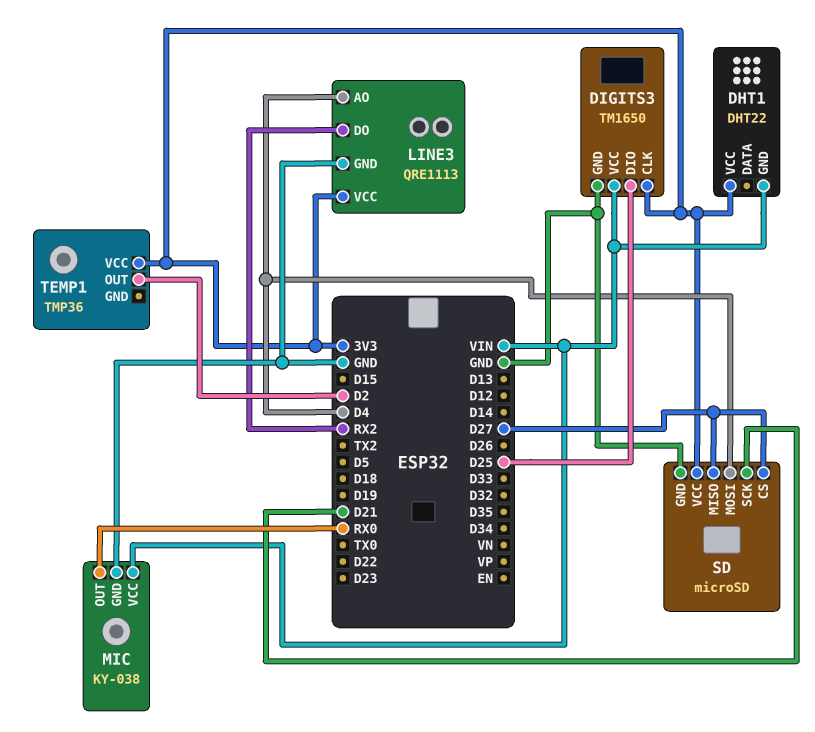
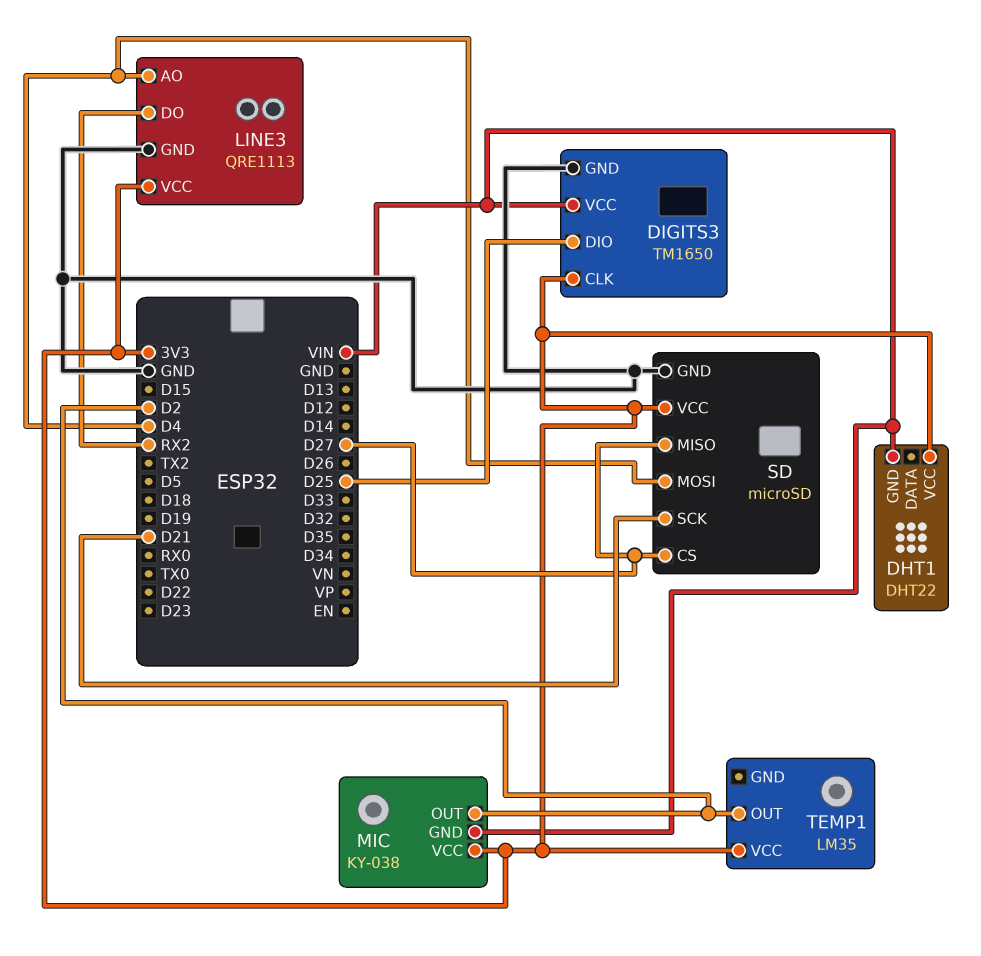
MIC pin GND: GND -> VIN
MIC pin OUT: RX0 -> D2
MIC pin VCC: VIN -> 3V3
TEMP1: TMP36 -> LM35

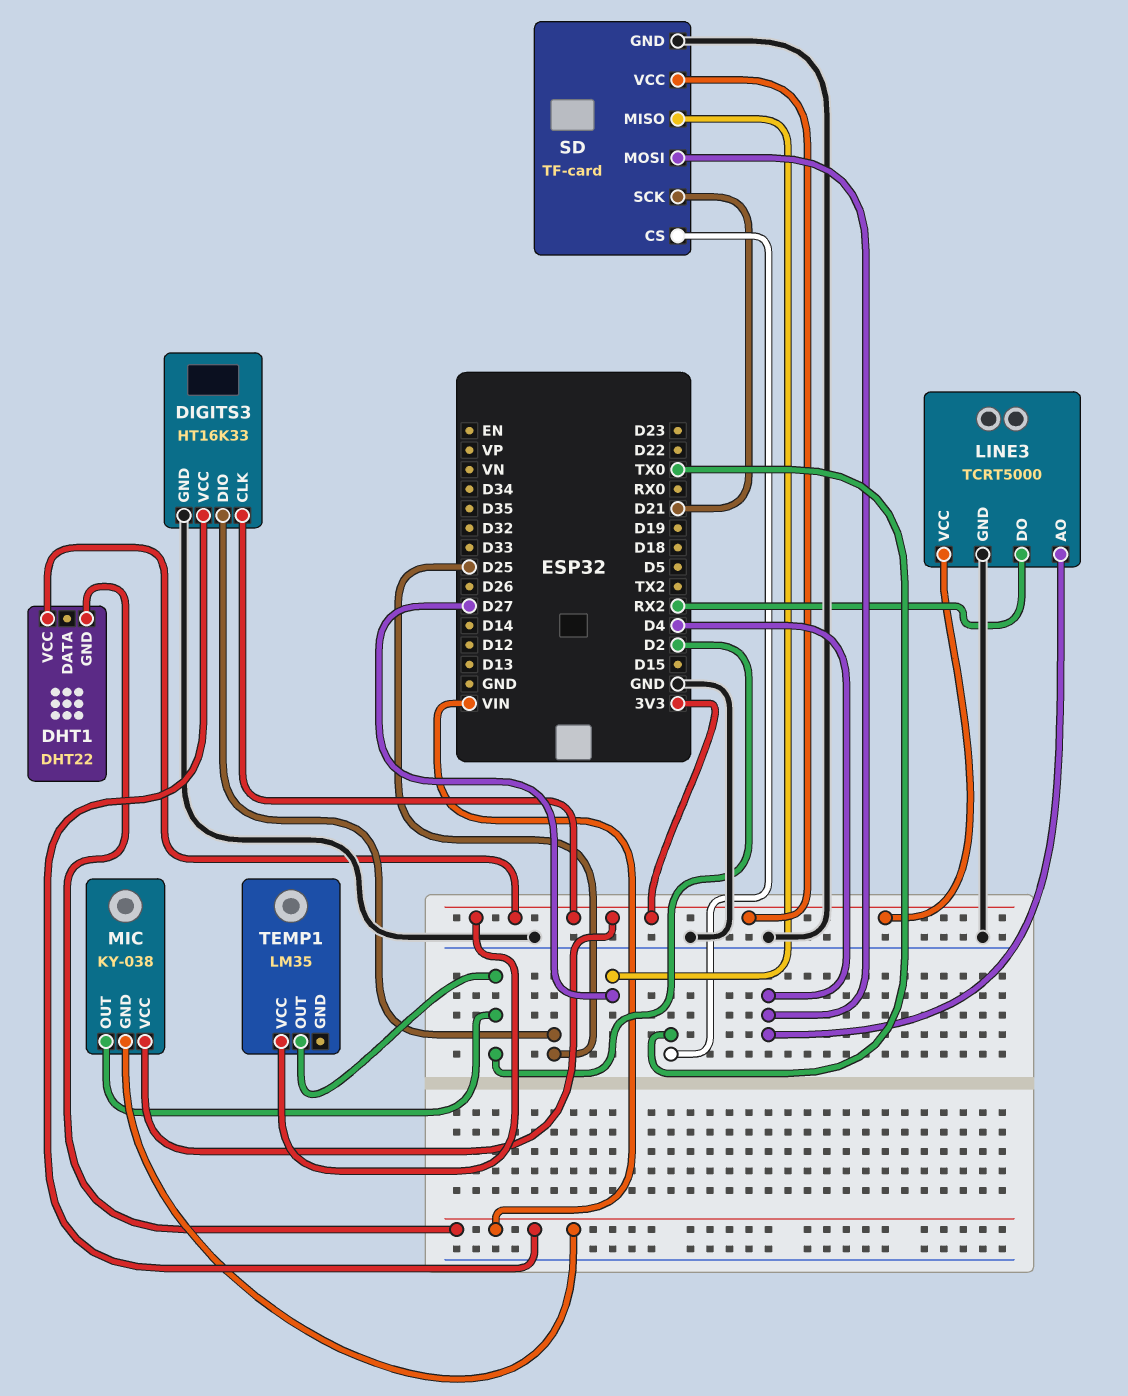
DIGITS3: TM1650 -> HT16K33
LINE3: QRE1113 -> TCRT5000
SD: microSD -> TF-card
SD pin CS: D27 -> TX0

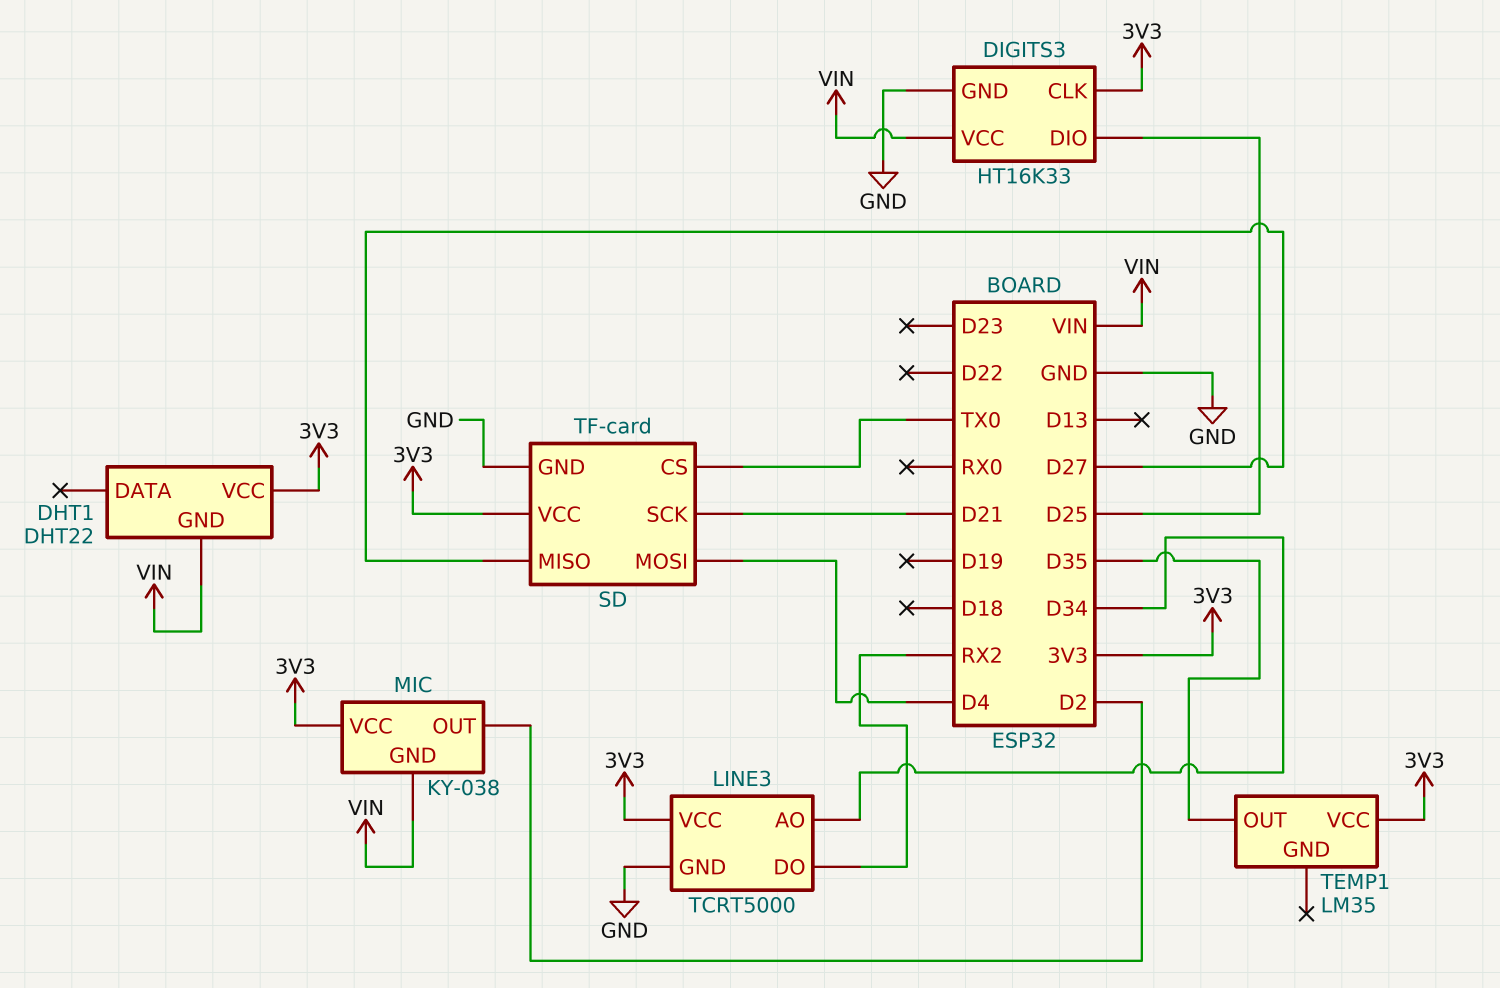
LINE3 pin AO: D4 -> D34
TEMP1 pin OUT: D2 -> D35

